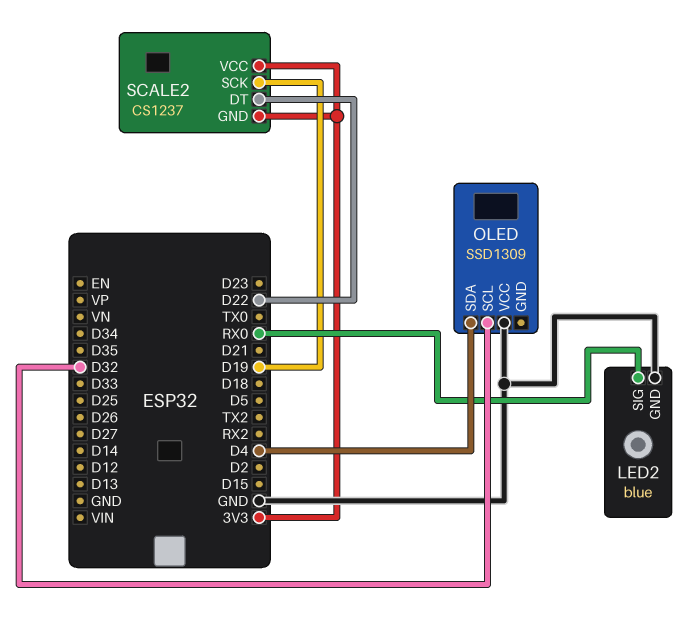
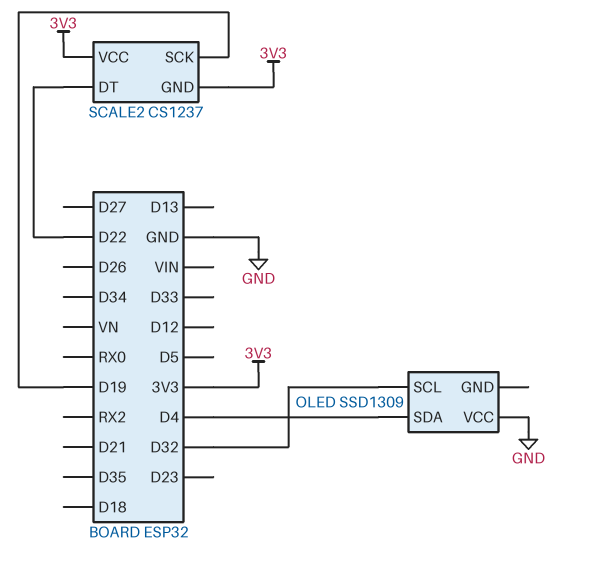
LED2: blue -> none
LED2 pin GND: GND -> none
LED2 pin SIG: RX0 -> none

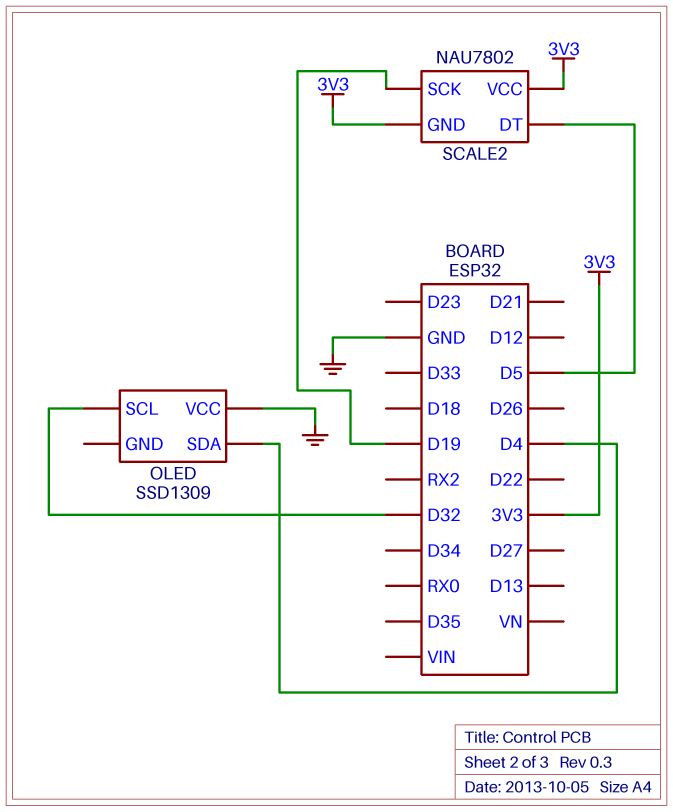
SCALE2: CS1237 -> NAU7802
SCALE2 pin DT: D22 -> D5

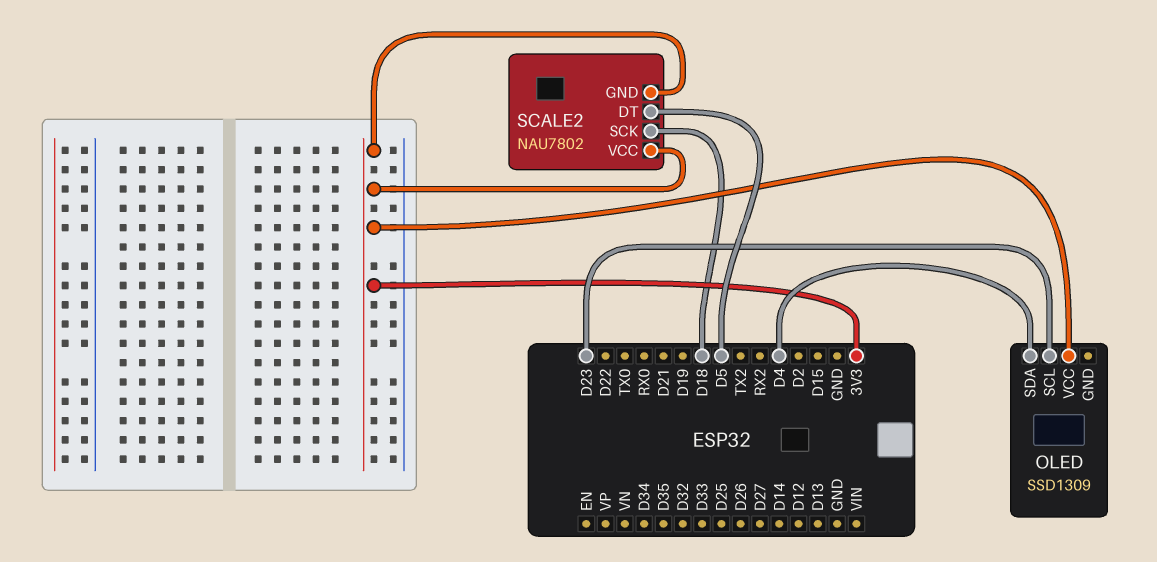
OLED pin SCL: D32 -> D23
OLED pin VCC: GND -> 3V3
SCALE2 pin SCK: D19 -> D18

